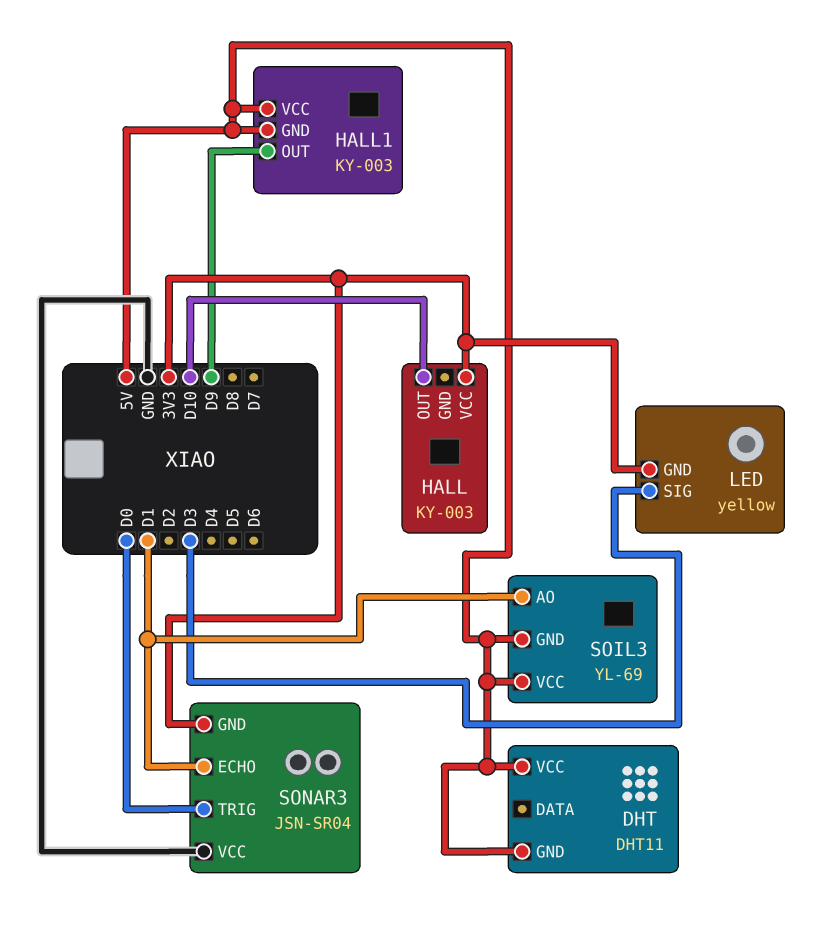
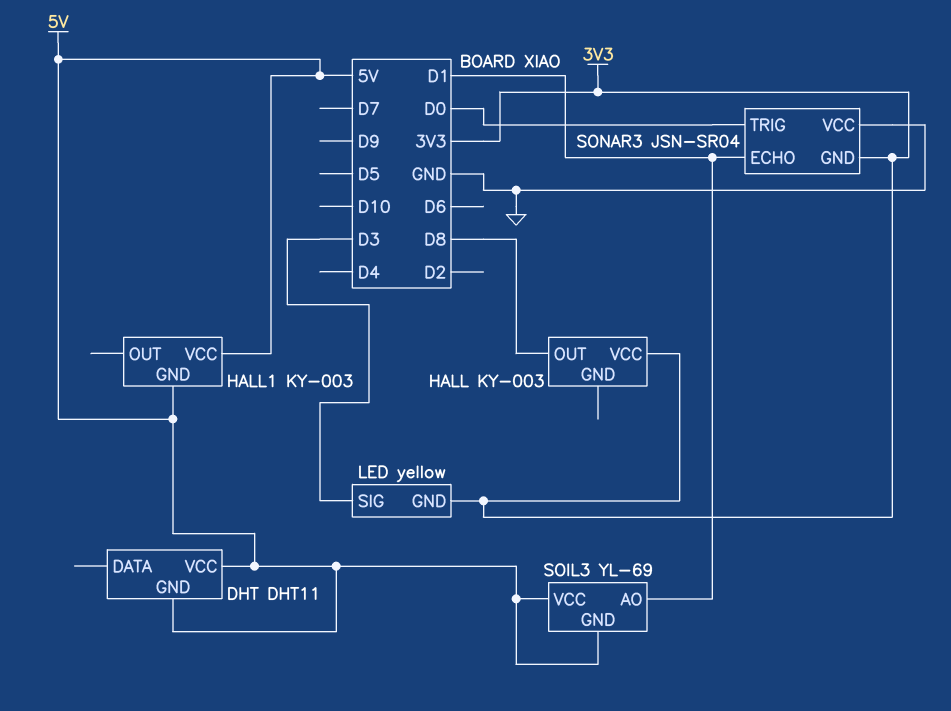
HALL pin OUT: D10 -> D8
HALL1 pin OUT: D9 -> none

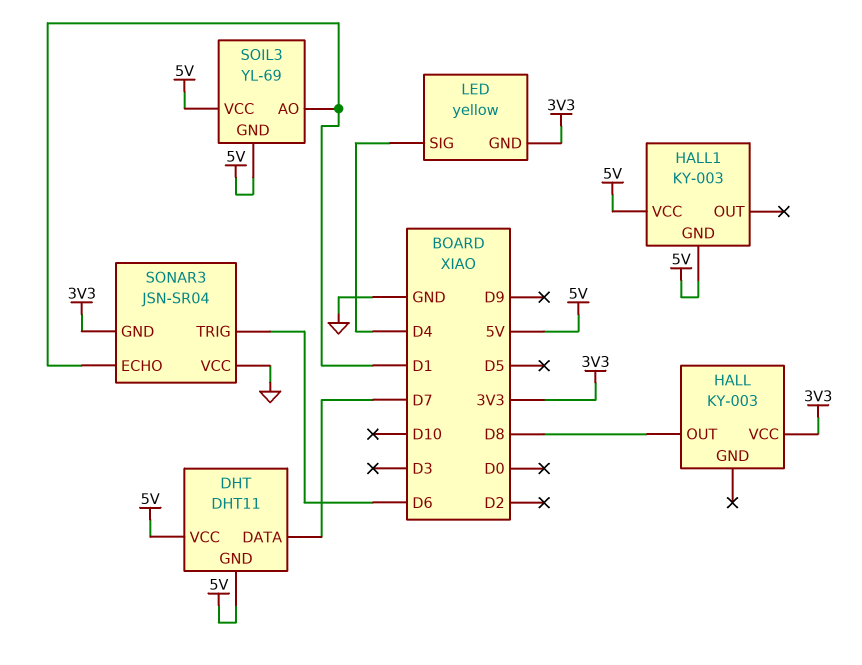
DHT pin DATA: none -> D7
LED pin SIG: D3 -> D4
SONAR3 pin TRIG: D0 -> D6

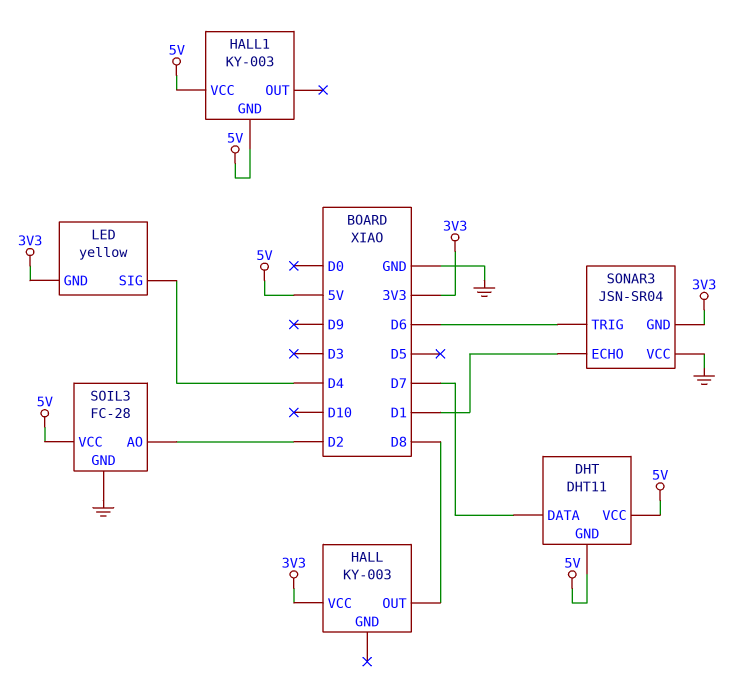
SOIL3: YL-69 -> FC-28
SOIL3 pin AO: D1 -> D2
SOIL3 pin GND: 5V -> GND

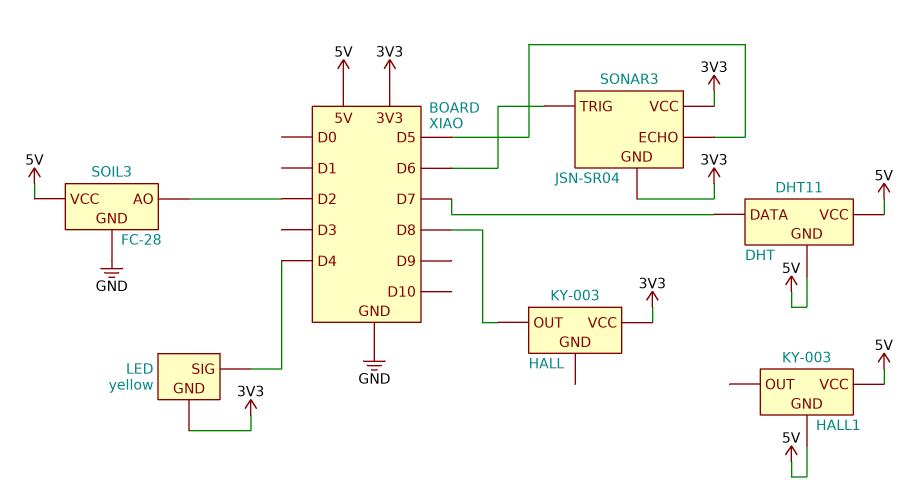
SONAR3 pin ECHO: D1 -> D5
SONAR3 pin VCC: GND -> 3V3

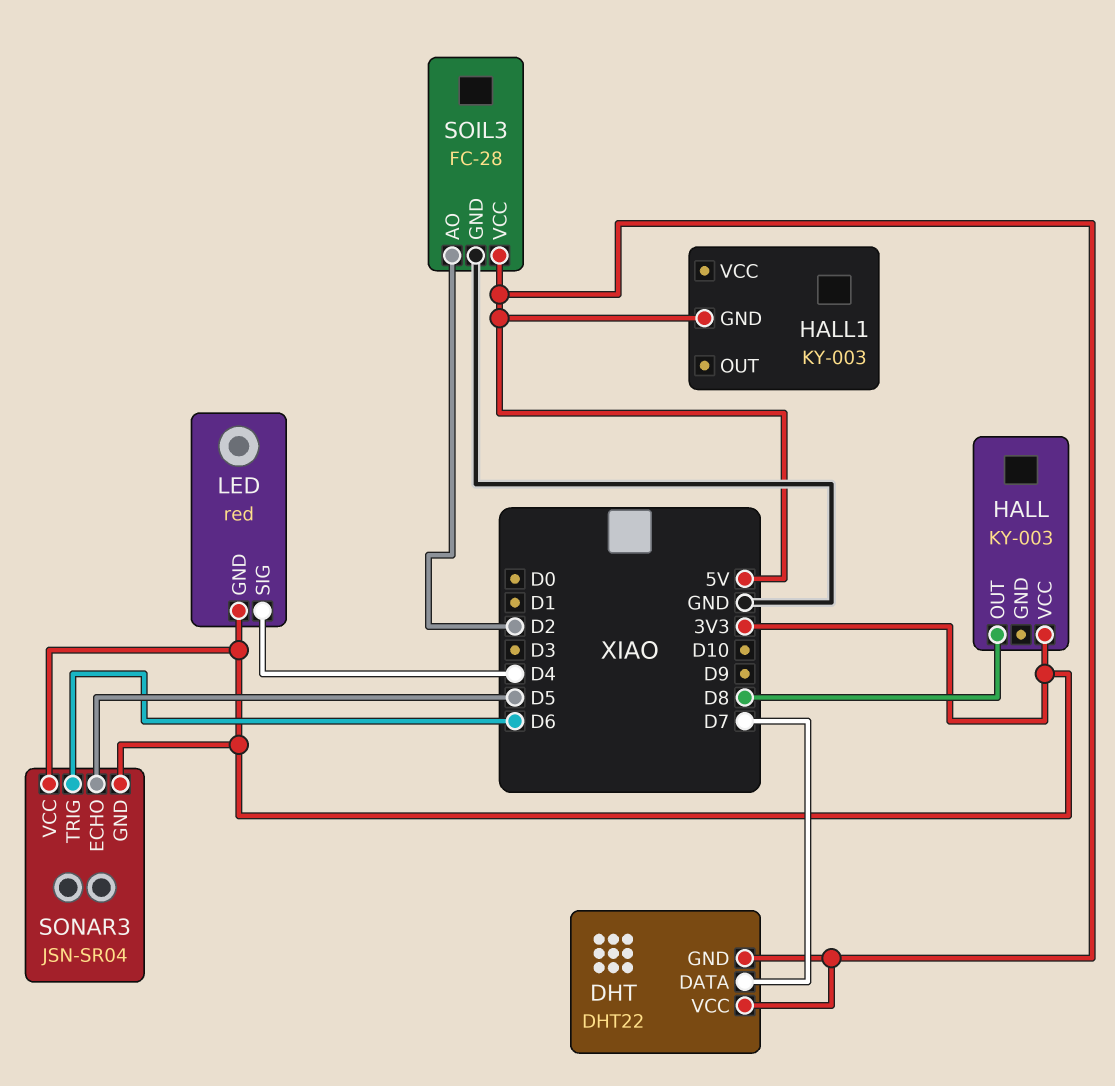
DHT: DHT11 -> DHT22
HALL1 pin VCC: 5V -> none
LED: yellow -> red

